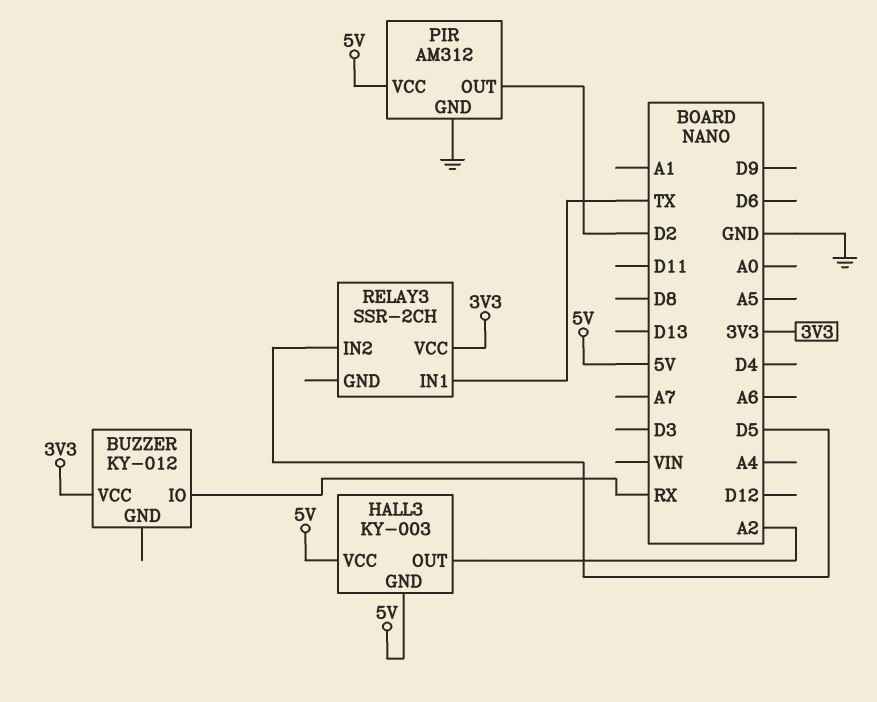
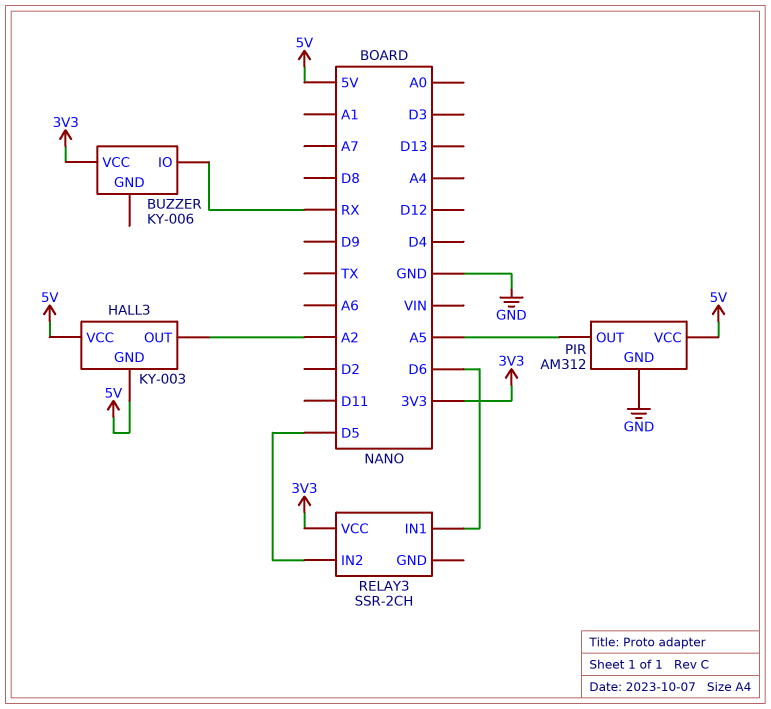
BUZZER: KY-012 -> KY-006
PIR pin OUT: D2 -> A5
RELAY3 pin IN1: TX -> D6

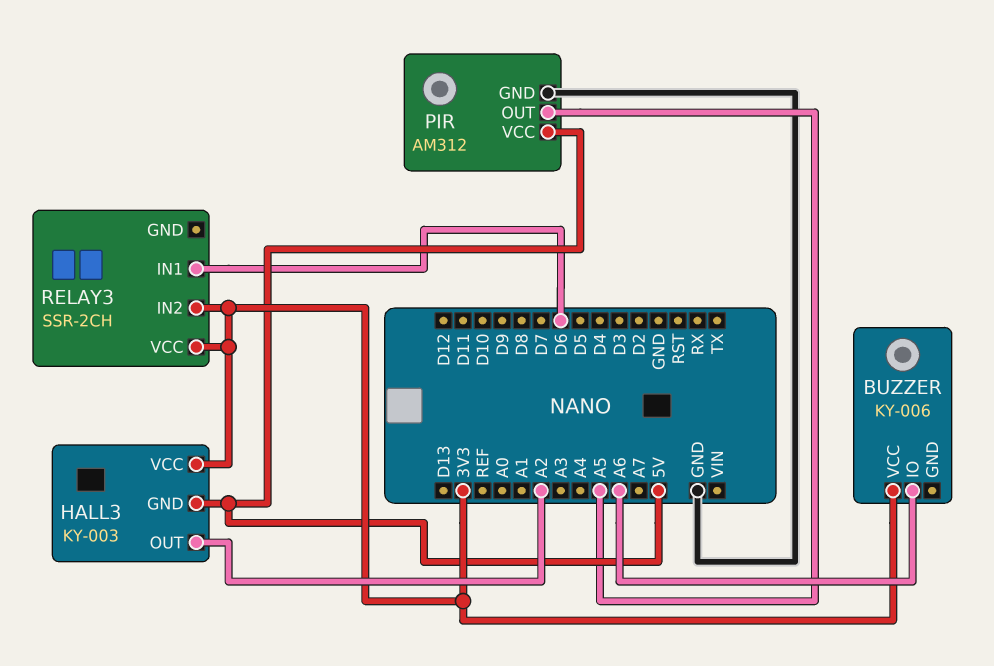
BUZZER pin IO: RX -> A6
HALL3 pin VCC: 5V -> 3V3
RELAY3 pin IN2: D5 -> 3V3

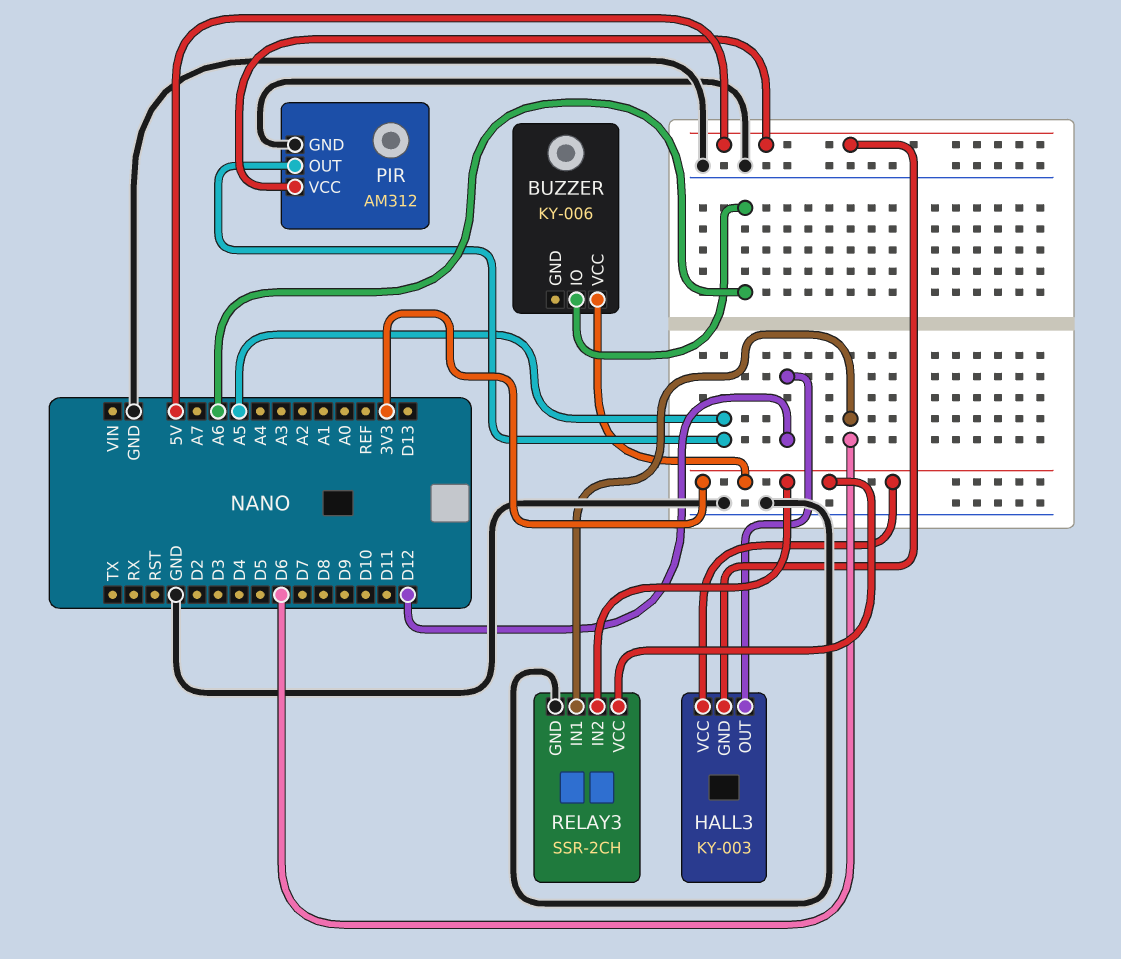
HALL3 pin OUT: A2 -> D12
RELAY3 pin GND: none -> GND

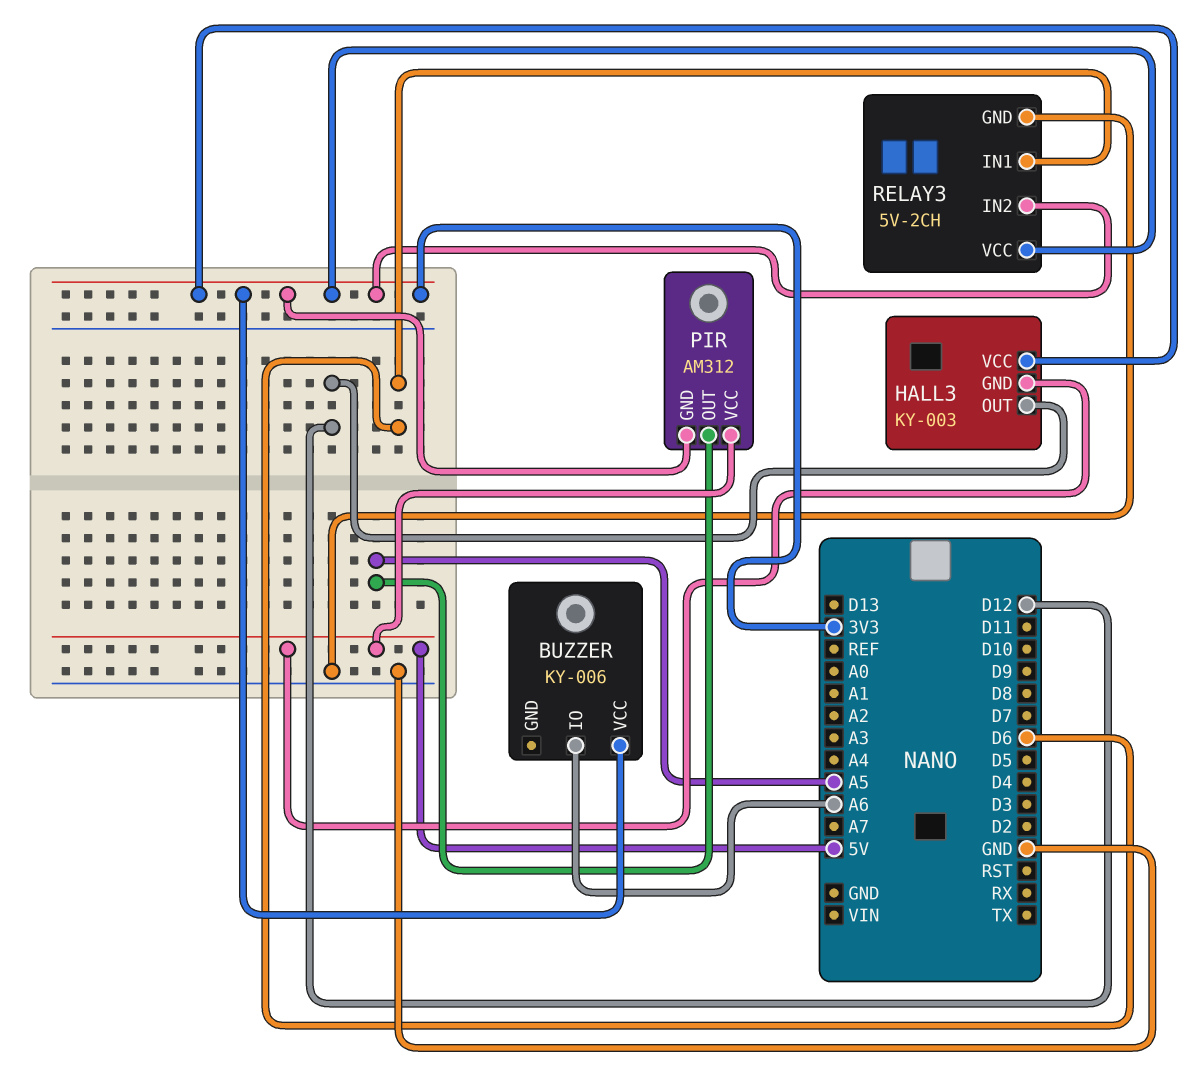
PIR pin GND: GND -> 3V3
RELAY3: SSR-2CH -> 5V-2CH

